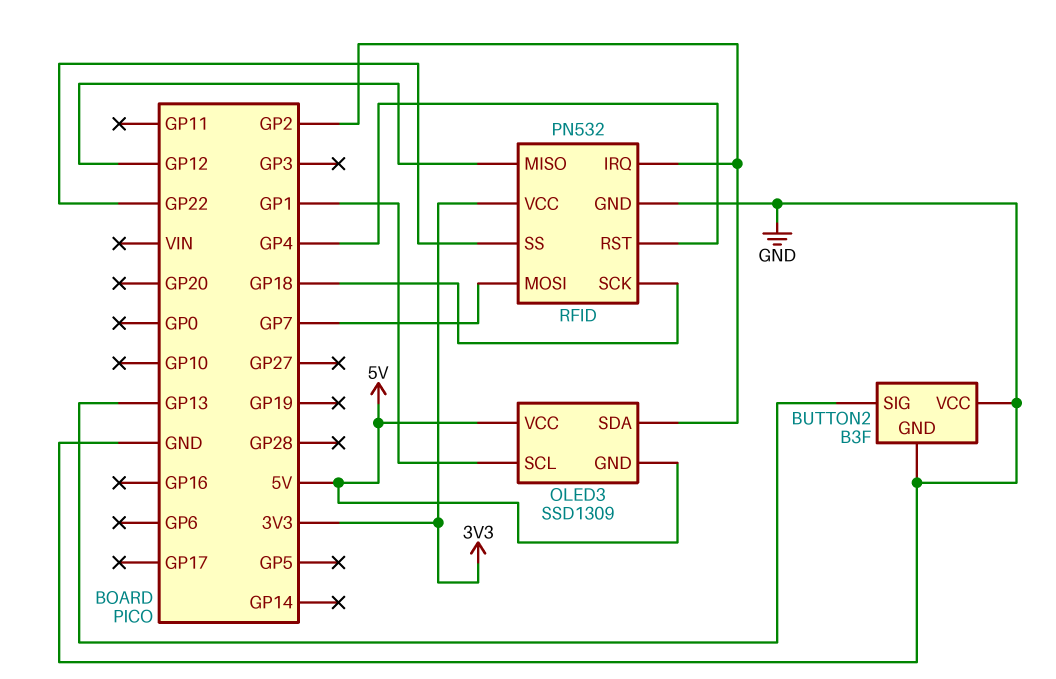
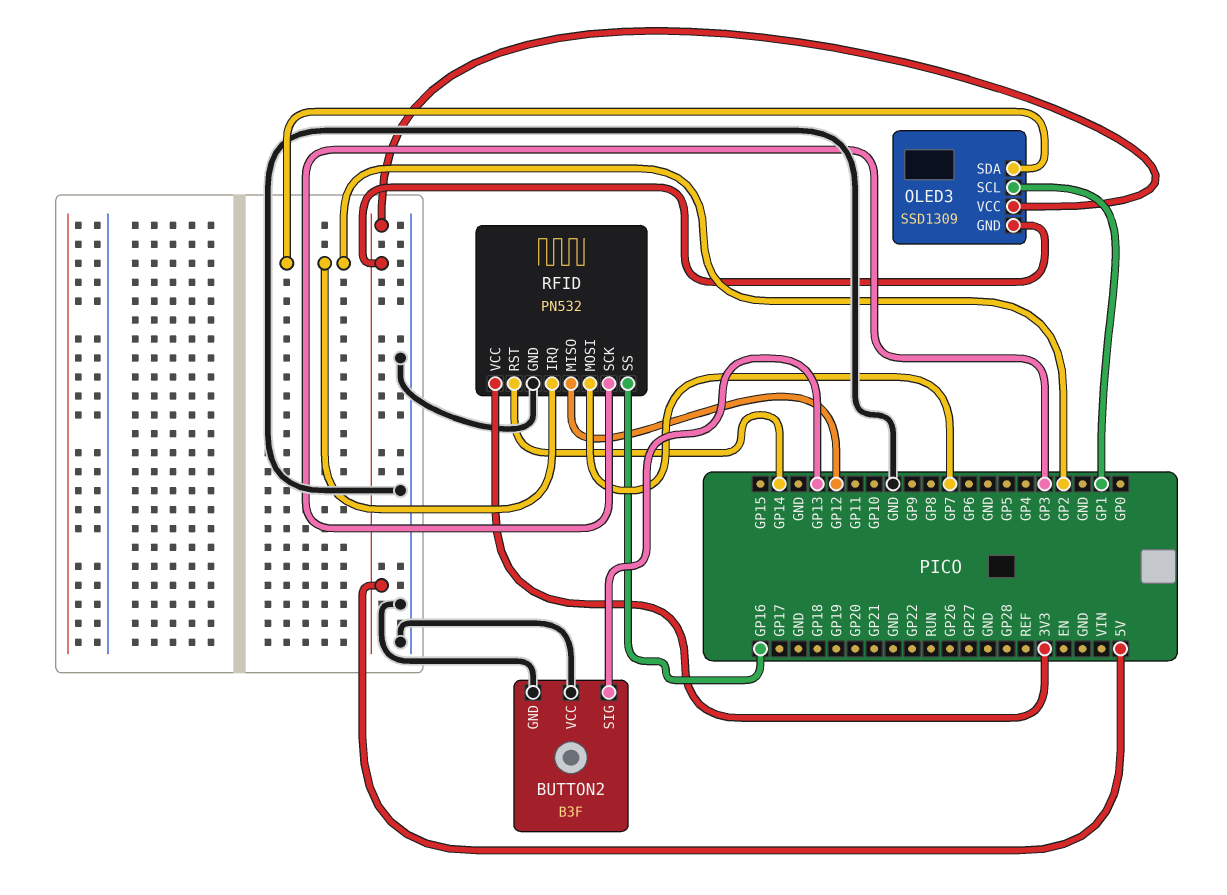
RFID pin RST: GP4 -> GP14
RFID pin SCK: GP18 -> GP3
RFID pin SS: GP22 -> GP16

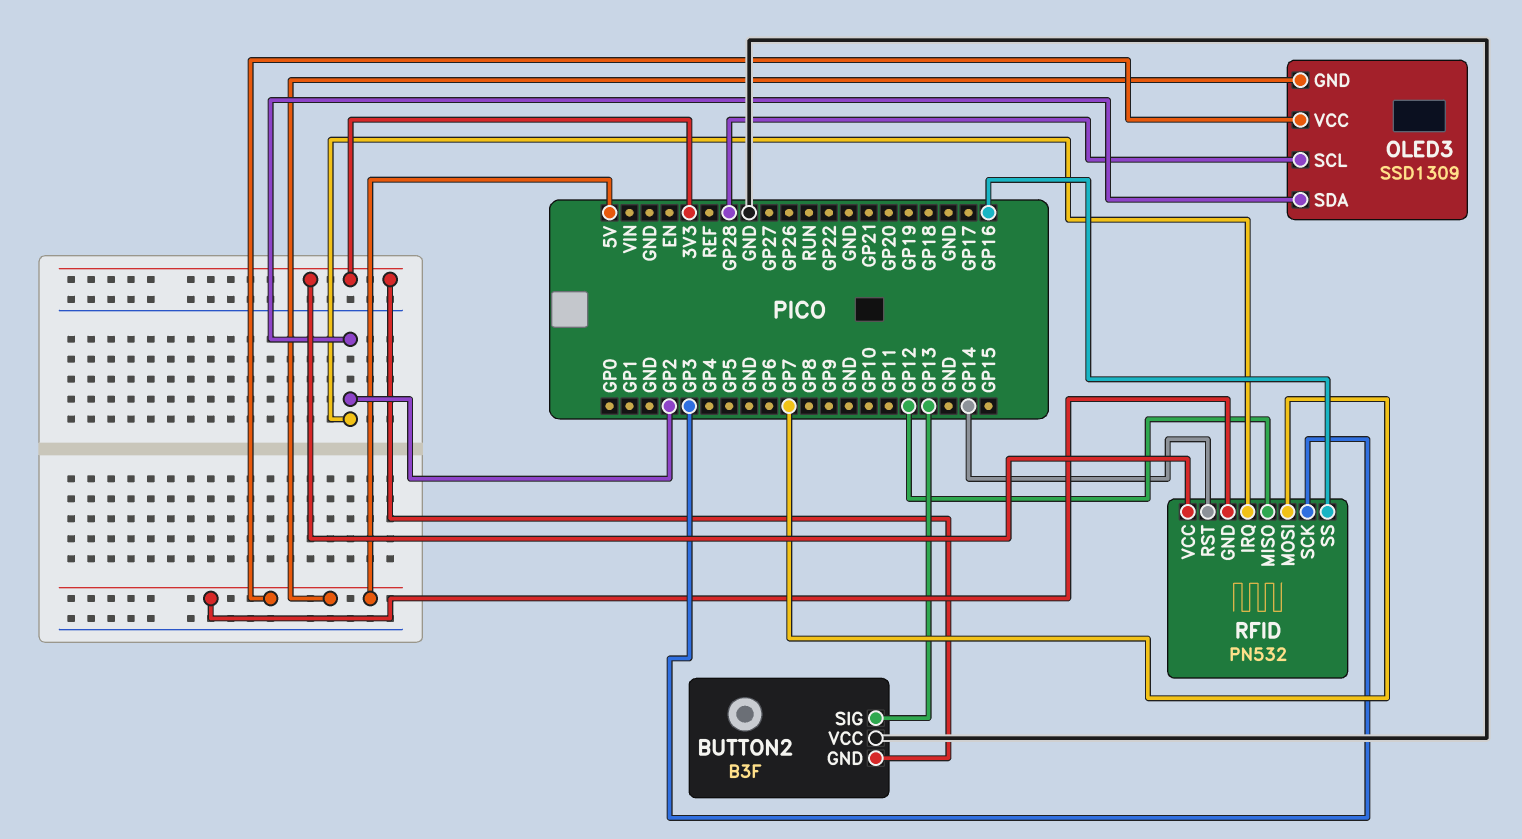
BUTTON2 pin GND: GND -> 3V3
OLED3 pin SCL: GP1 -> GP28
RFID pin GND: GND -> 5V

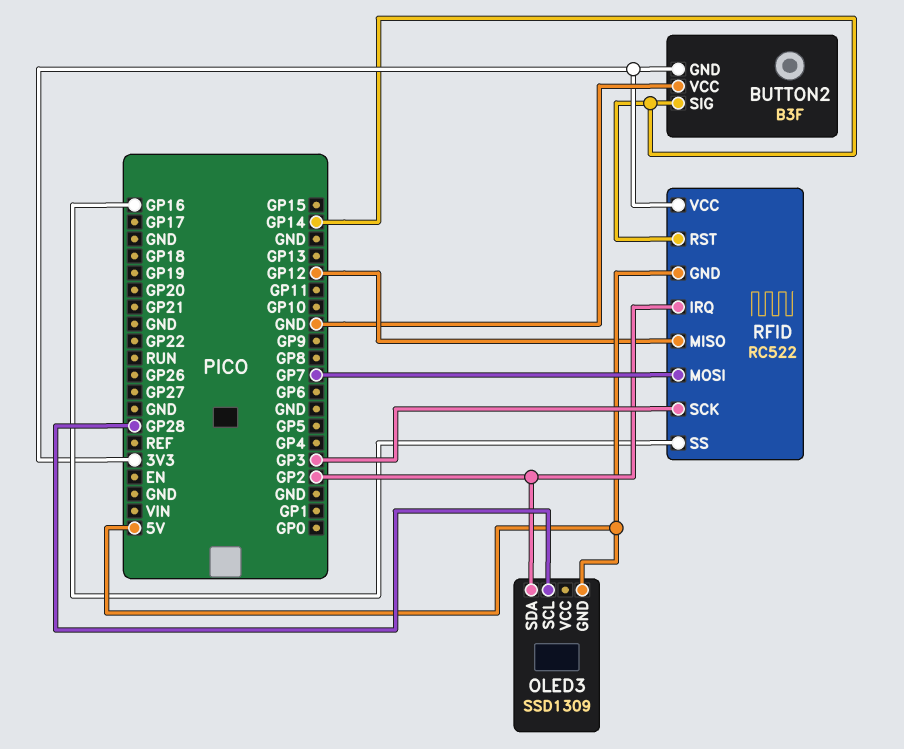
BUTTON2 pin SIG: GP13 -> GP14
OLED3 pin VCC: 5V -> none
RFID: PN532 -> RC522

